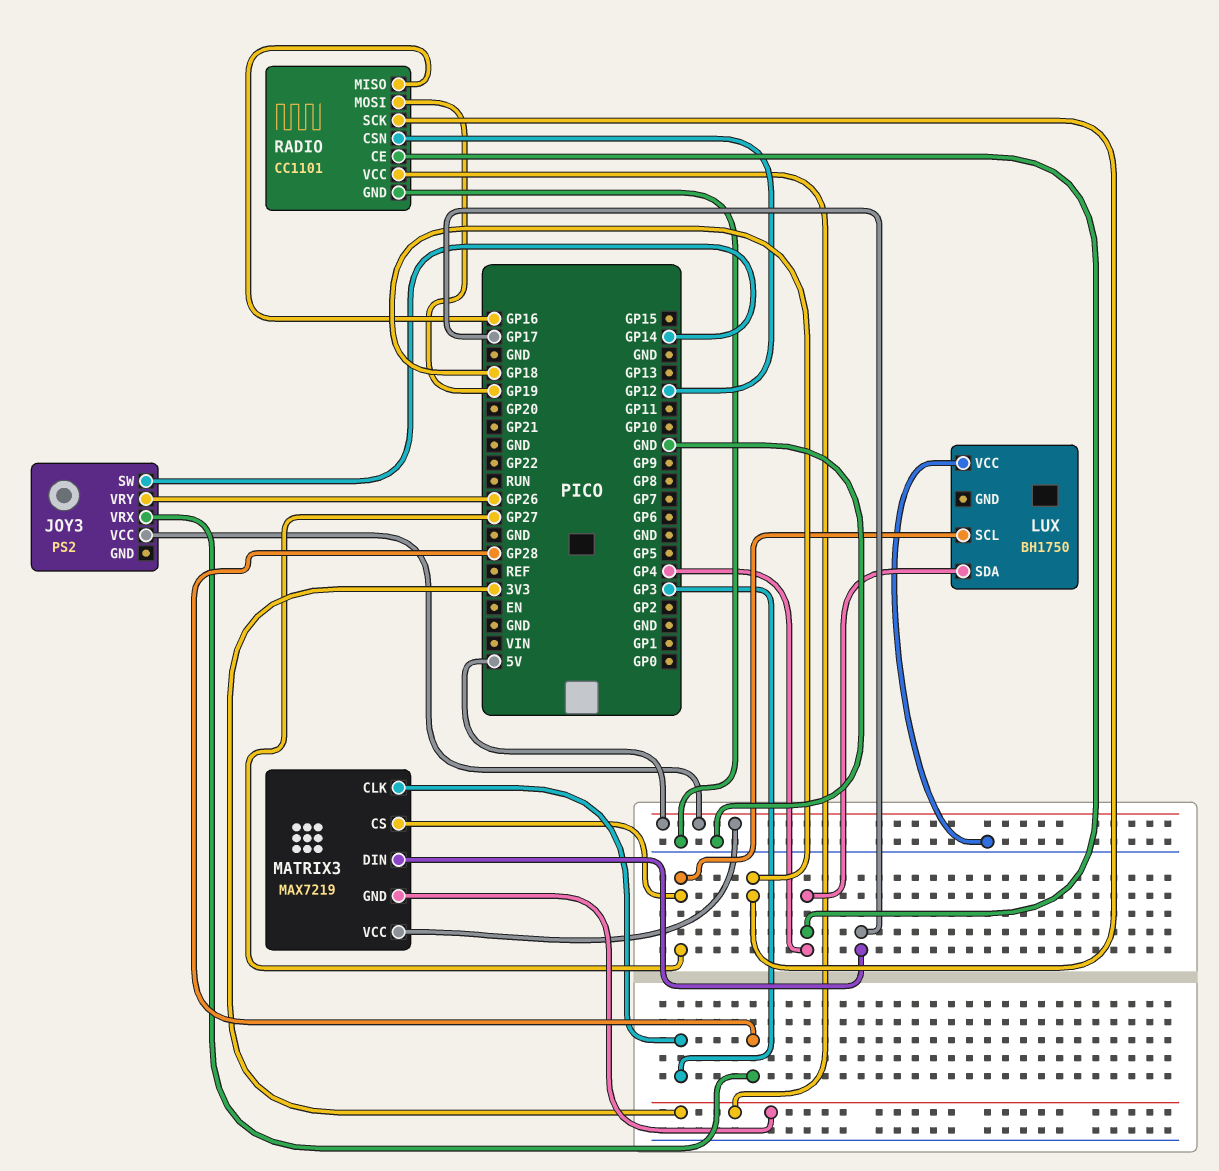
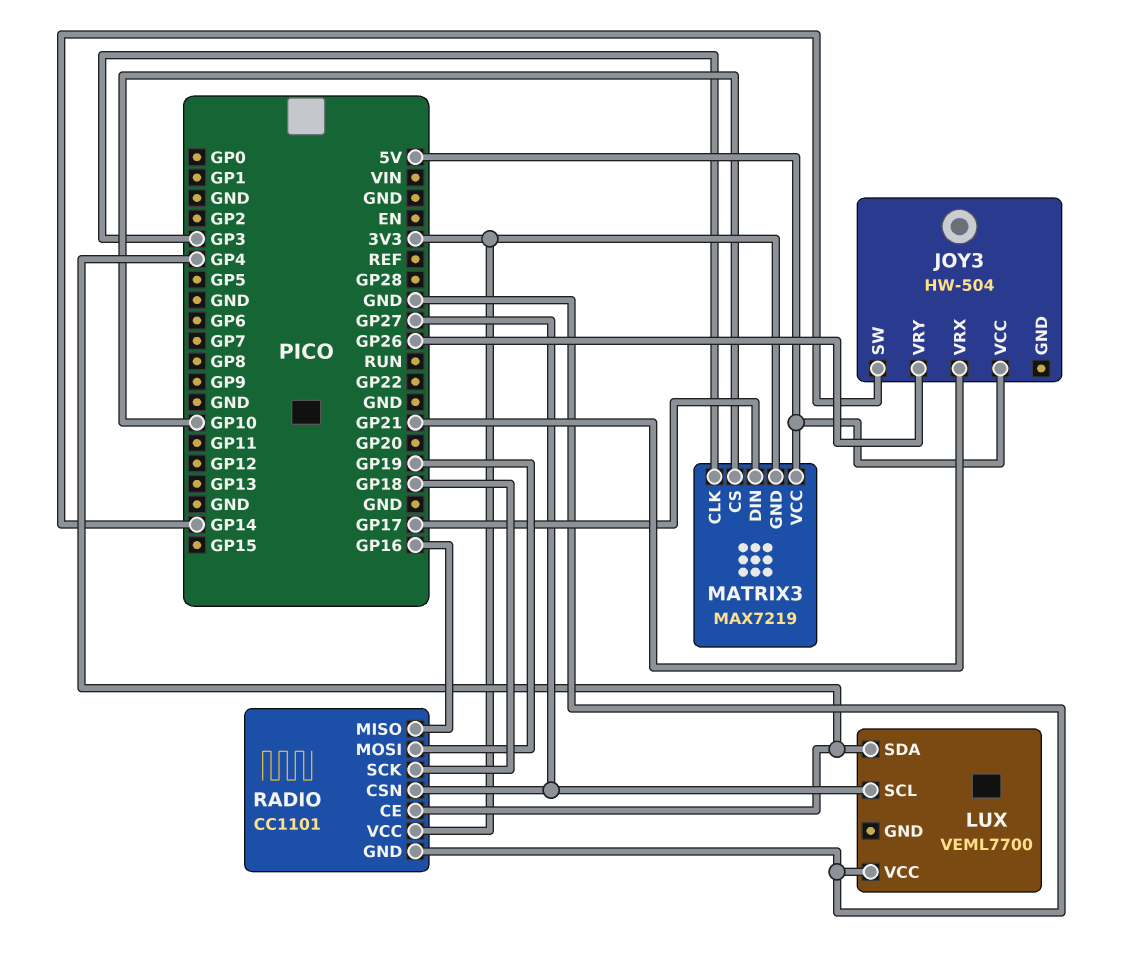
JOY3: PS2 -> HW-504
JOY3 pin VRX: GP28 -> GP21
LUX: BH1750 -> VEML7700
MATRIX3 pin CS: GP27 -> GP10
RADIO pin CSN: GP12 -> GP27

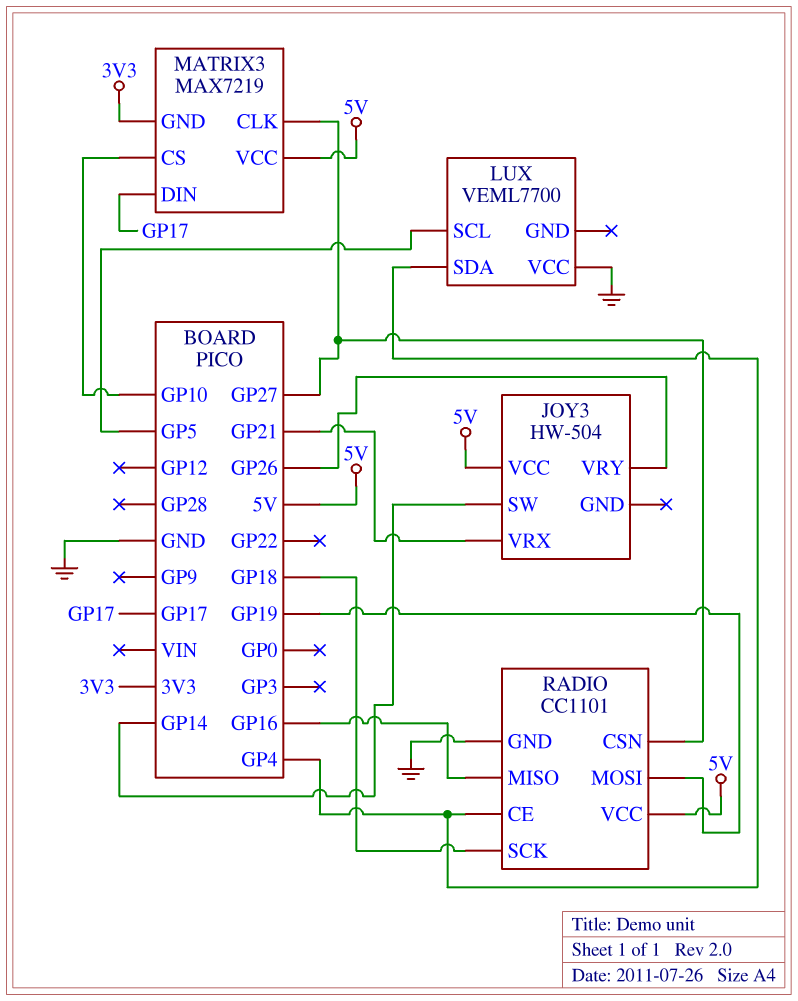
LUX pin SCL: GP27 -> GP5
MATRIX3 pin CLK: GP3 -> GP27
RADIO pin VCC: 3V3 -> 5V

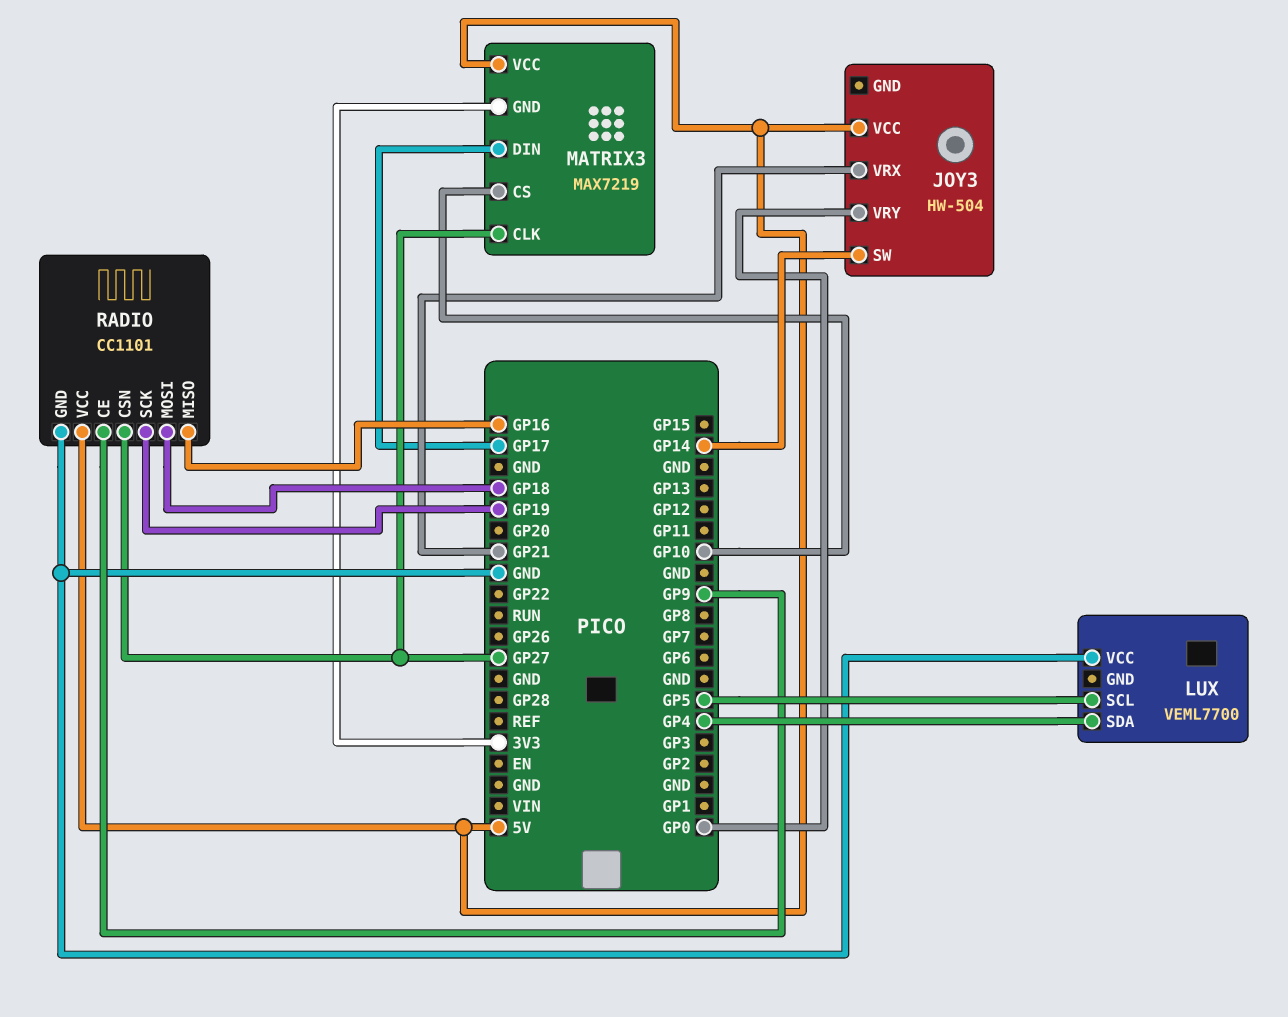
JOY3 pin VRY: GP26 -> GP0
RADIO pin CE: GP4 -> GP9
RADIO pin MOSI: GP19 -> GP18
RADIO pin SCK: GP18 -> GP19

